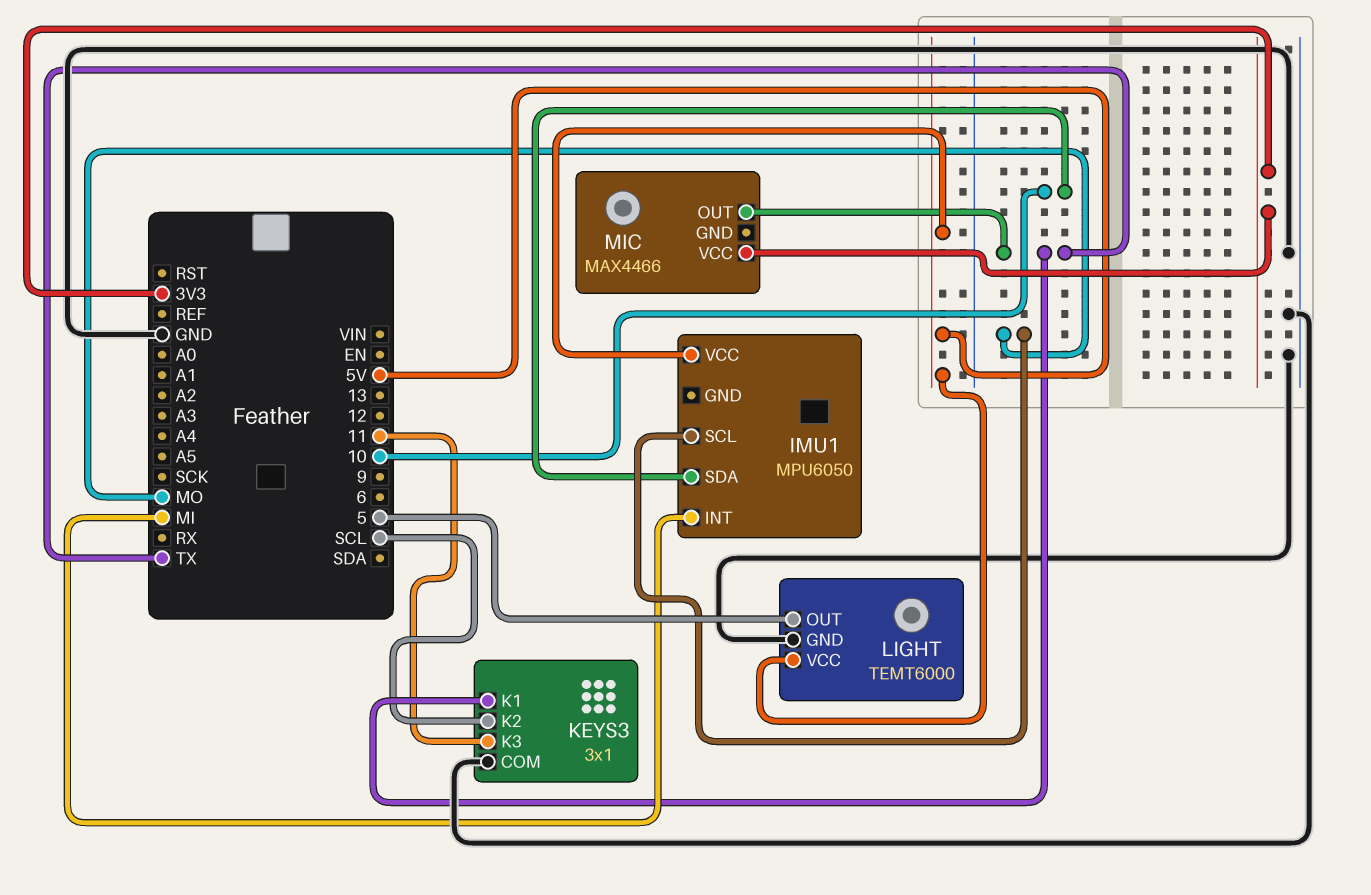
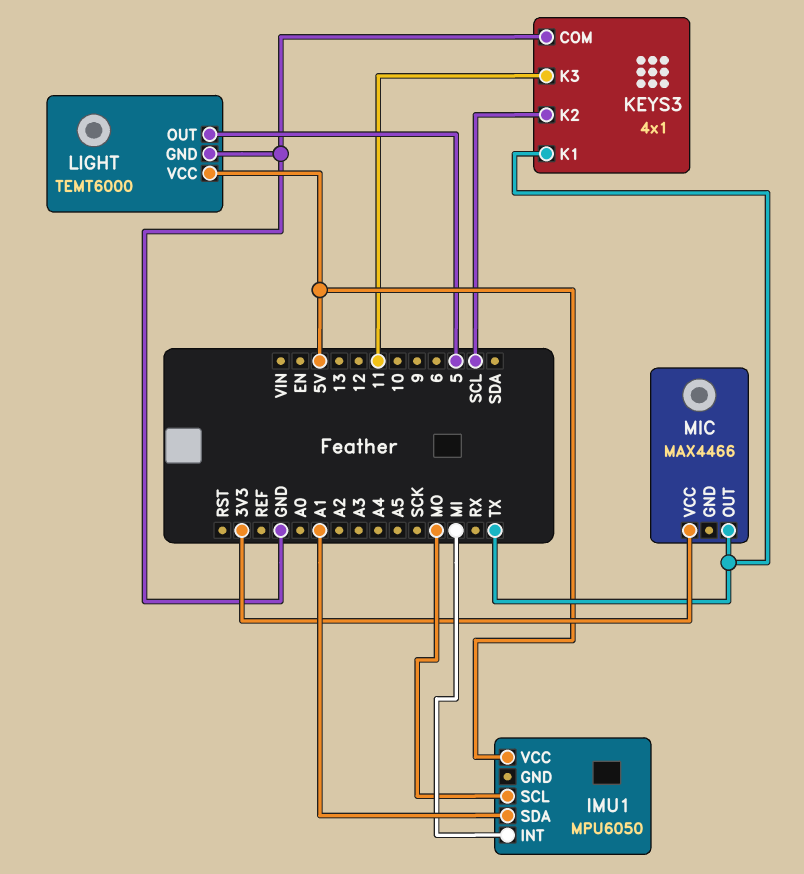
IMU1 pin SDA: 10 -> A1
KEYS3: 3x1 -> 4x1

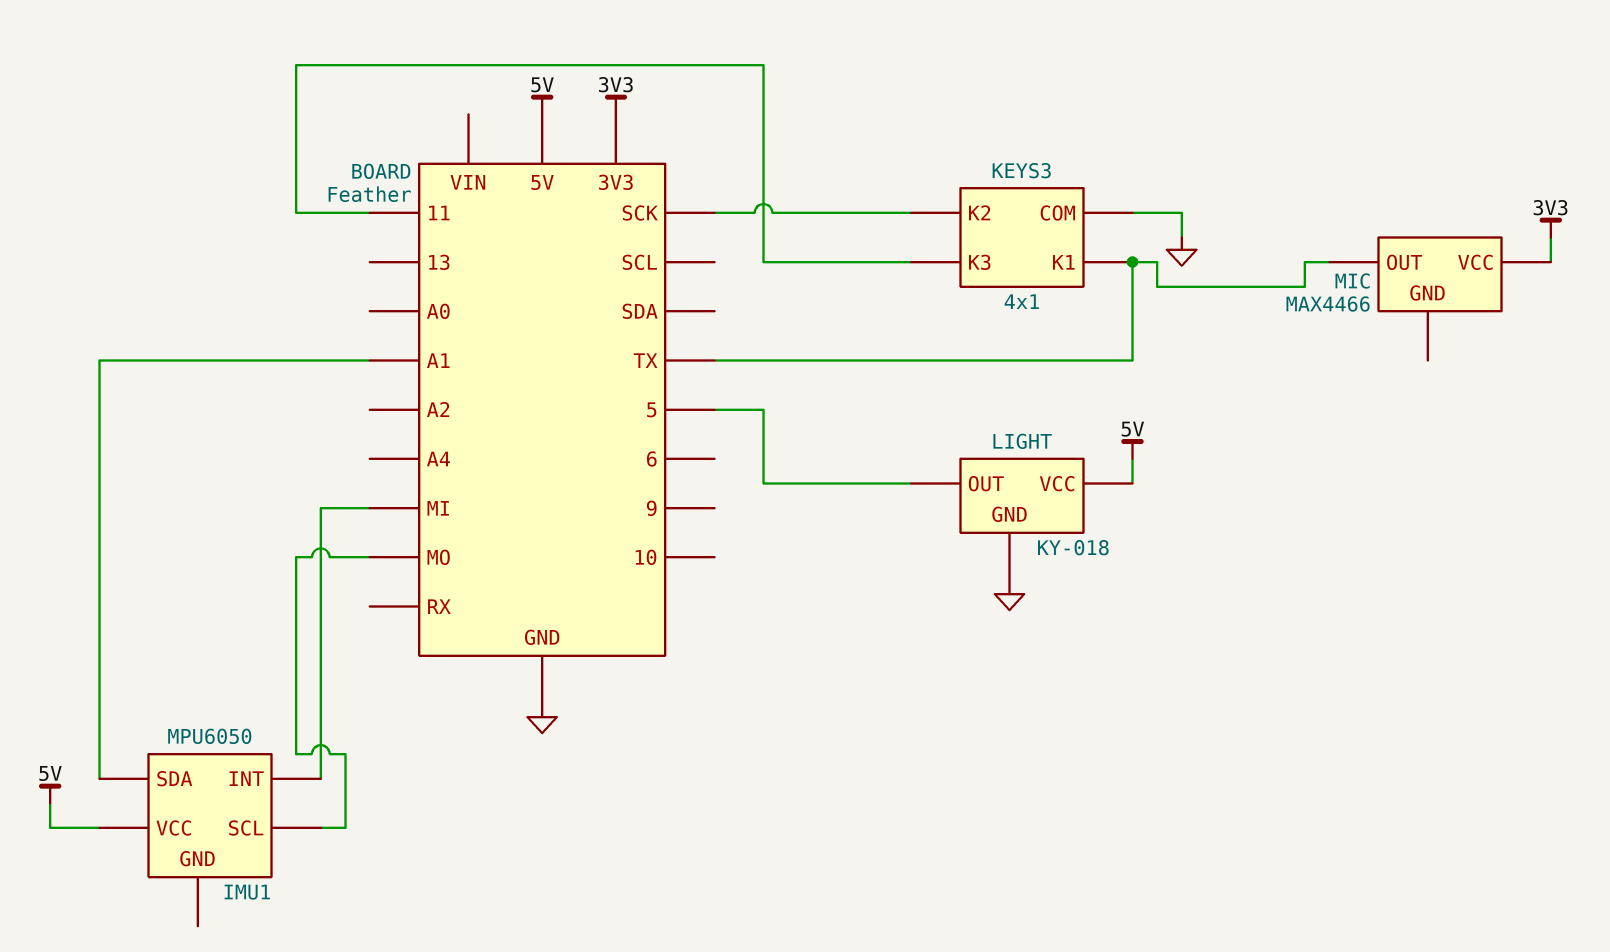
KEYS3 pin K2: SCL -> SCK
LIGHT: TEMT6000 -> KY-018

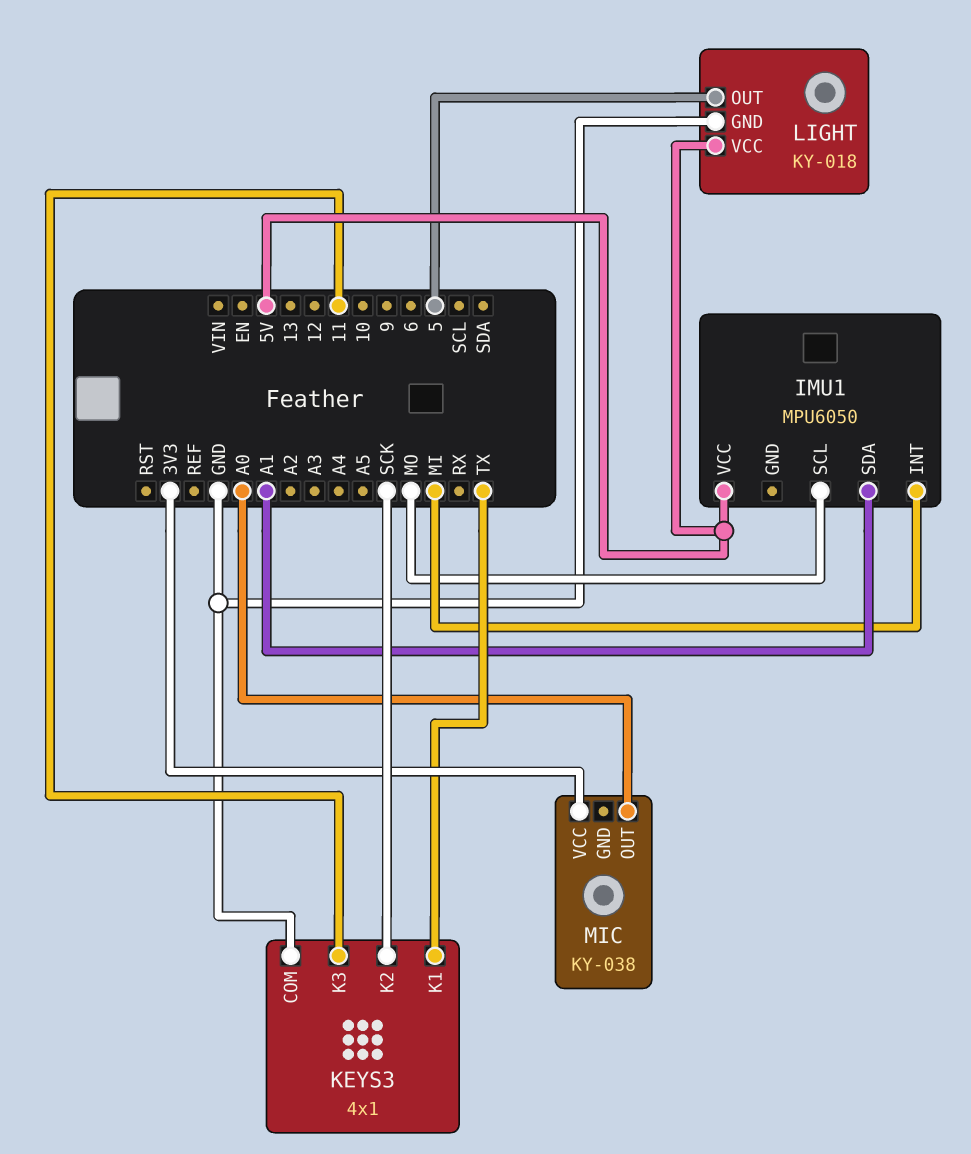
MIC: MAX4466 -> KY-038
MIC pin OUT: TX -> A0

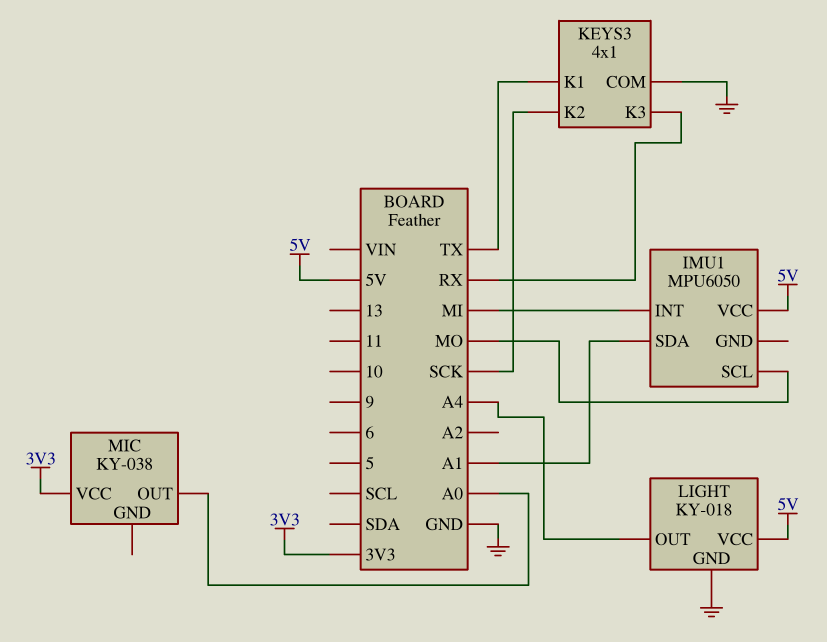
KEYS3 pin K3: 11 -> RX
LIGHT pin OUT: 5 -> A4

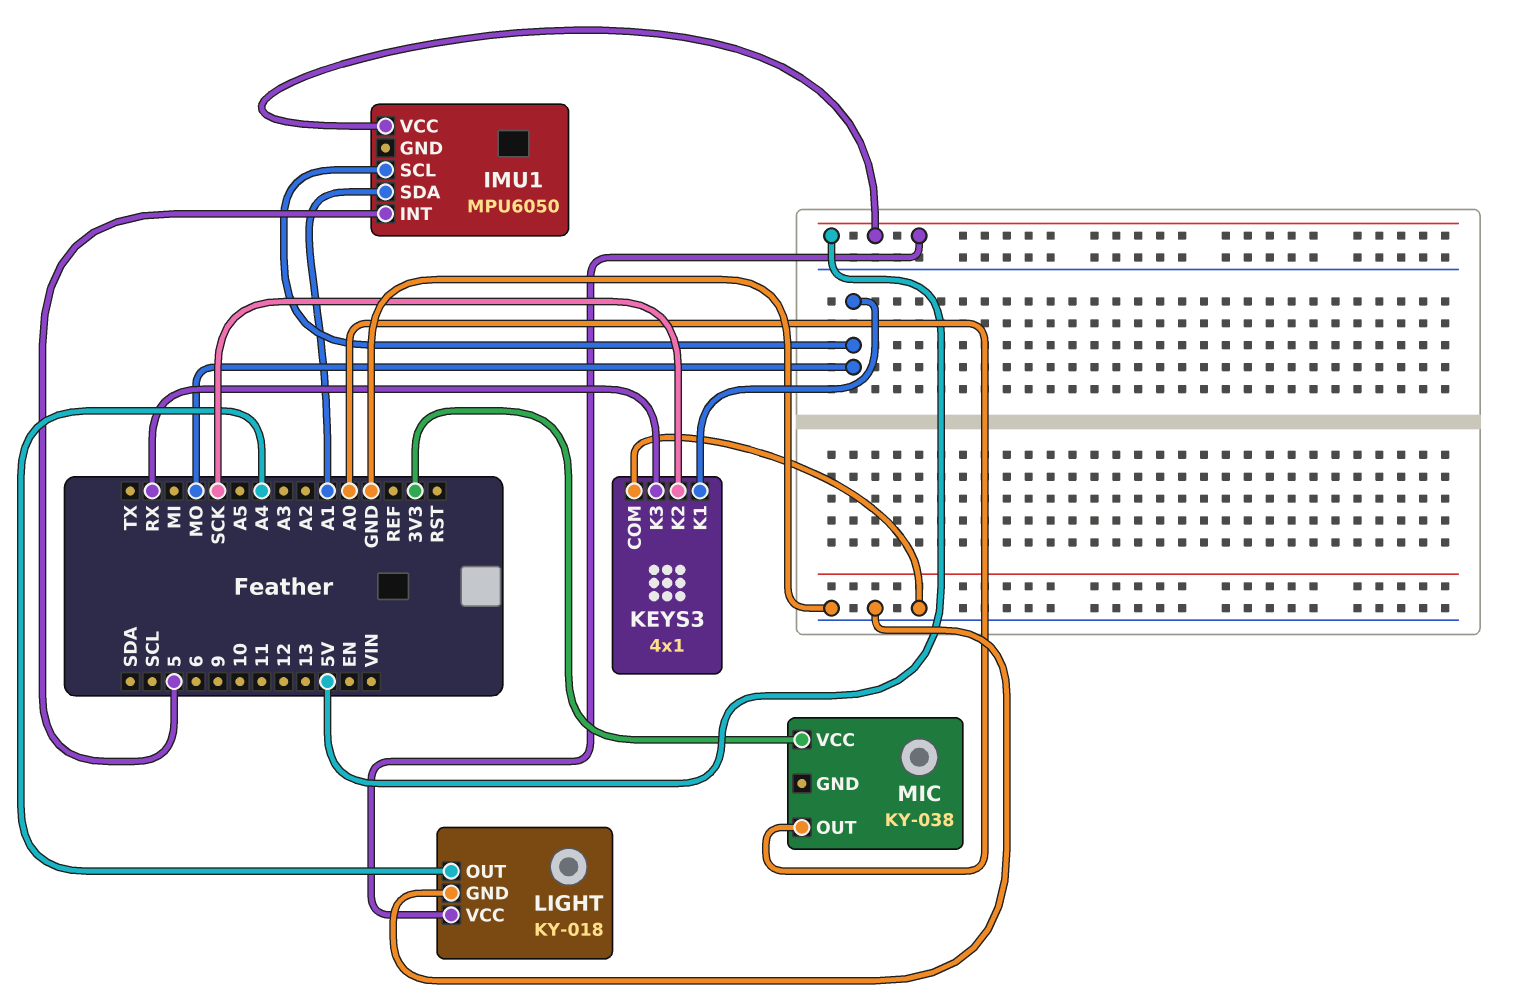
IMU1 pin INT: MI -> 5
KEYS3 pin K1: TX -> MO

